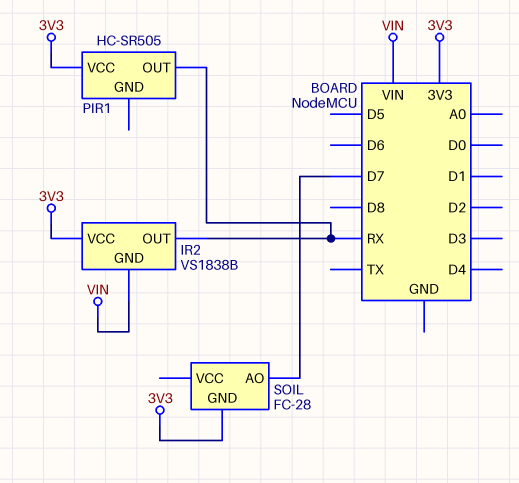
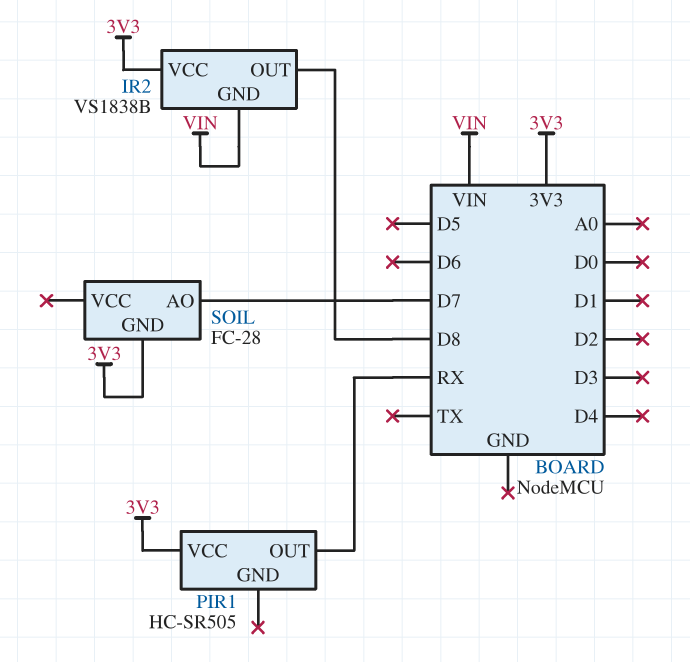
IR2 pin OUT: RX -> D8

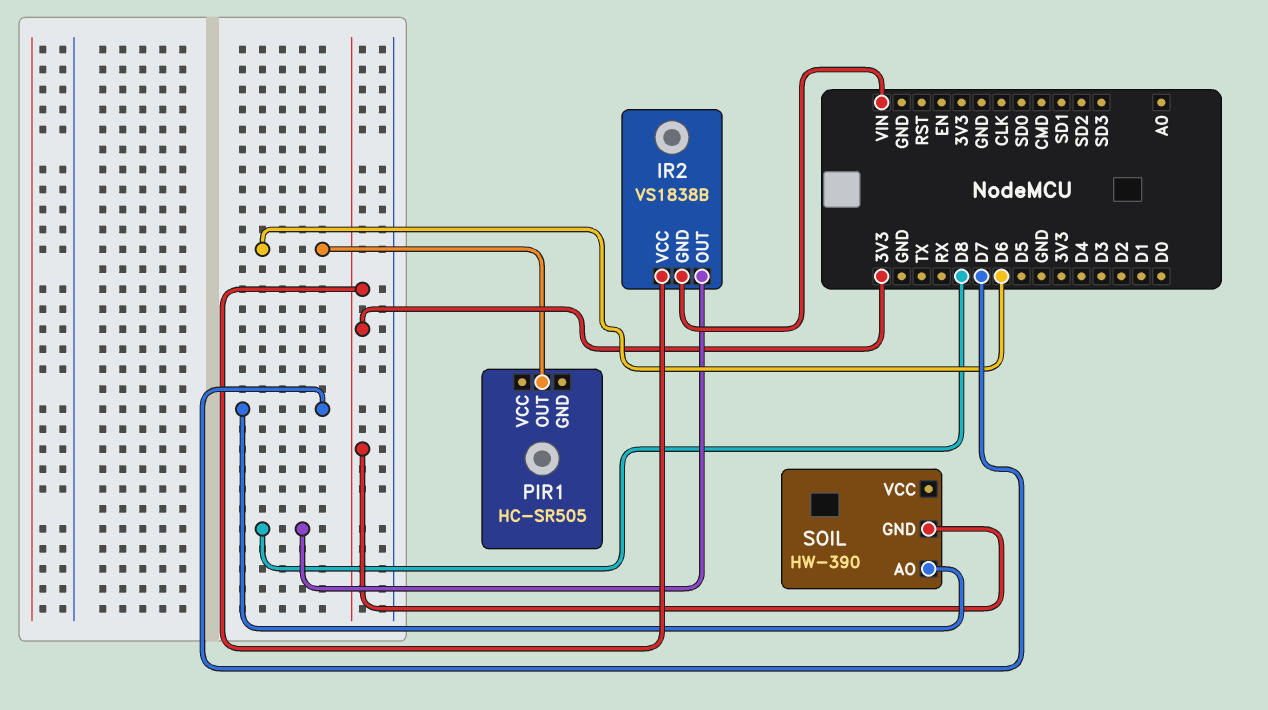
PIR1 pin OUT: RX -> D6
PIR1 pin VCC: 3V3 -> none
SOIL: FC-28 -> HW-390

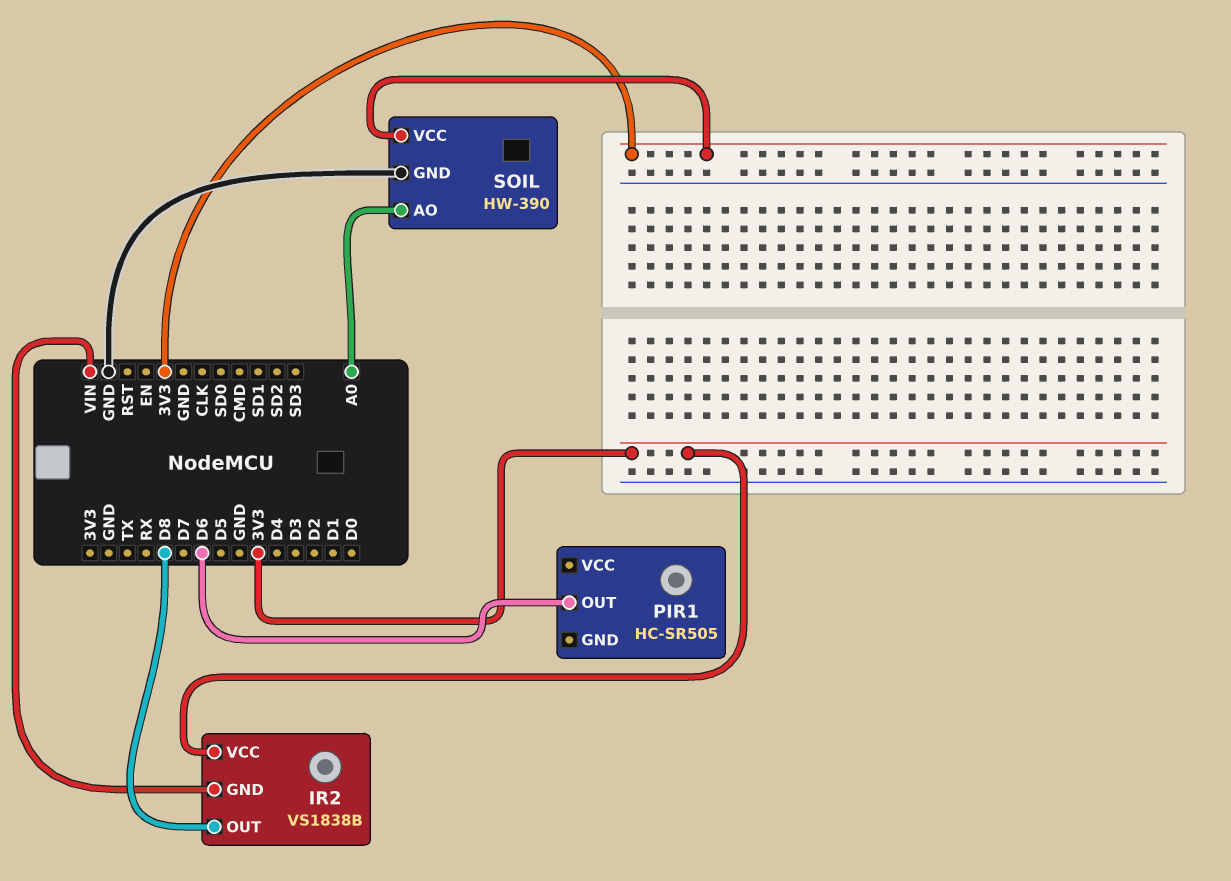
SOIL pin AO: D7 -> A0
SOIL pin GND: 3V3 -> GND
SOIL pin VCC: none -> 3V3

